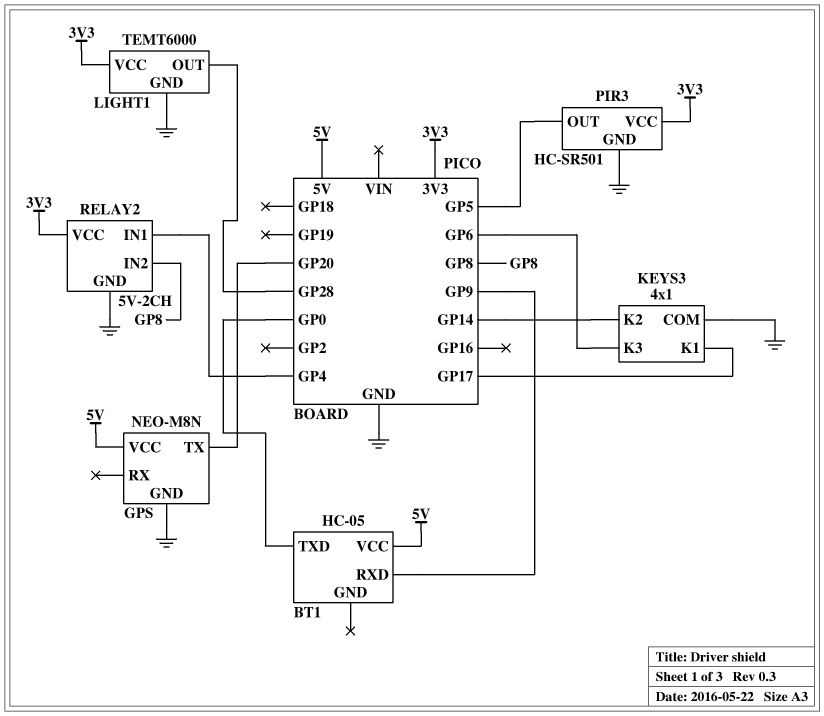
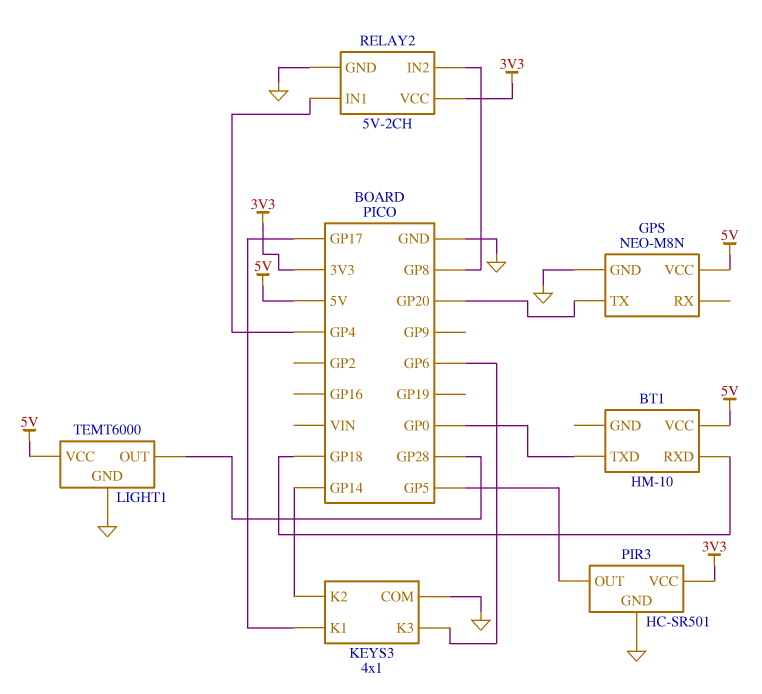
BT1: HC-05 -> HM-10
BT1 pin RXD: GP9 -> GP18
LIGHT1 pin VCC: 3V3 -> 5V

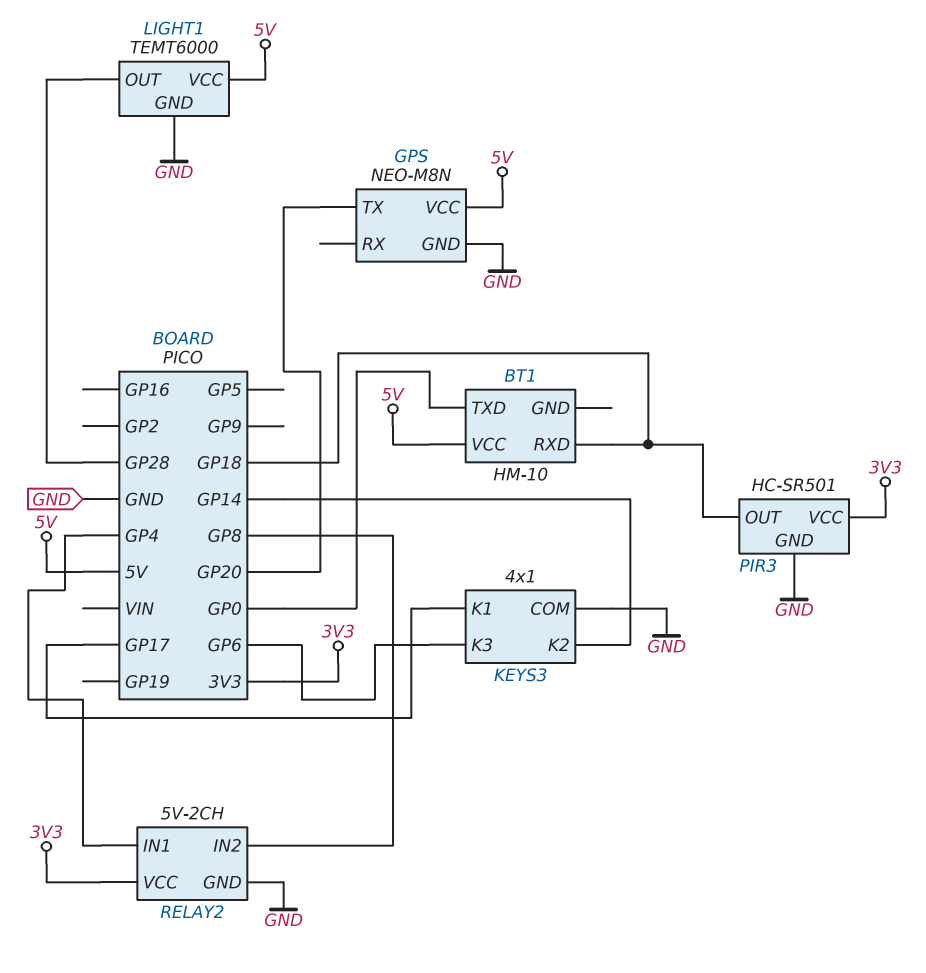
PIR3 pin OUT: GP5 -> GP18

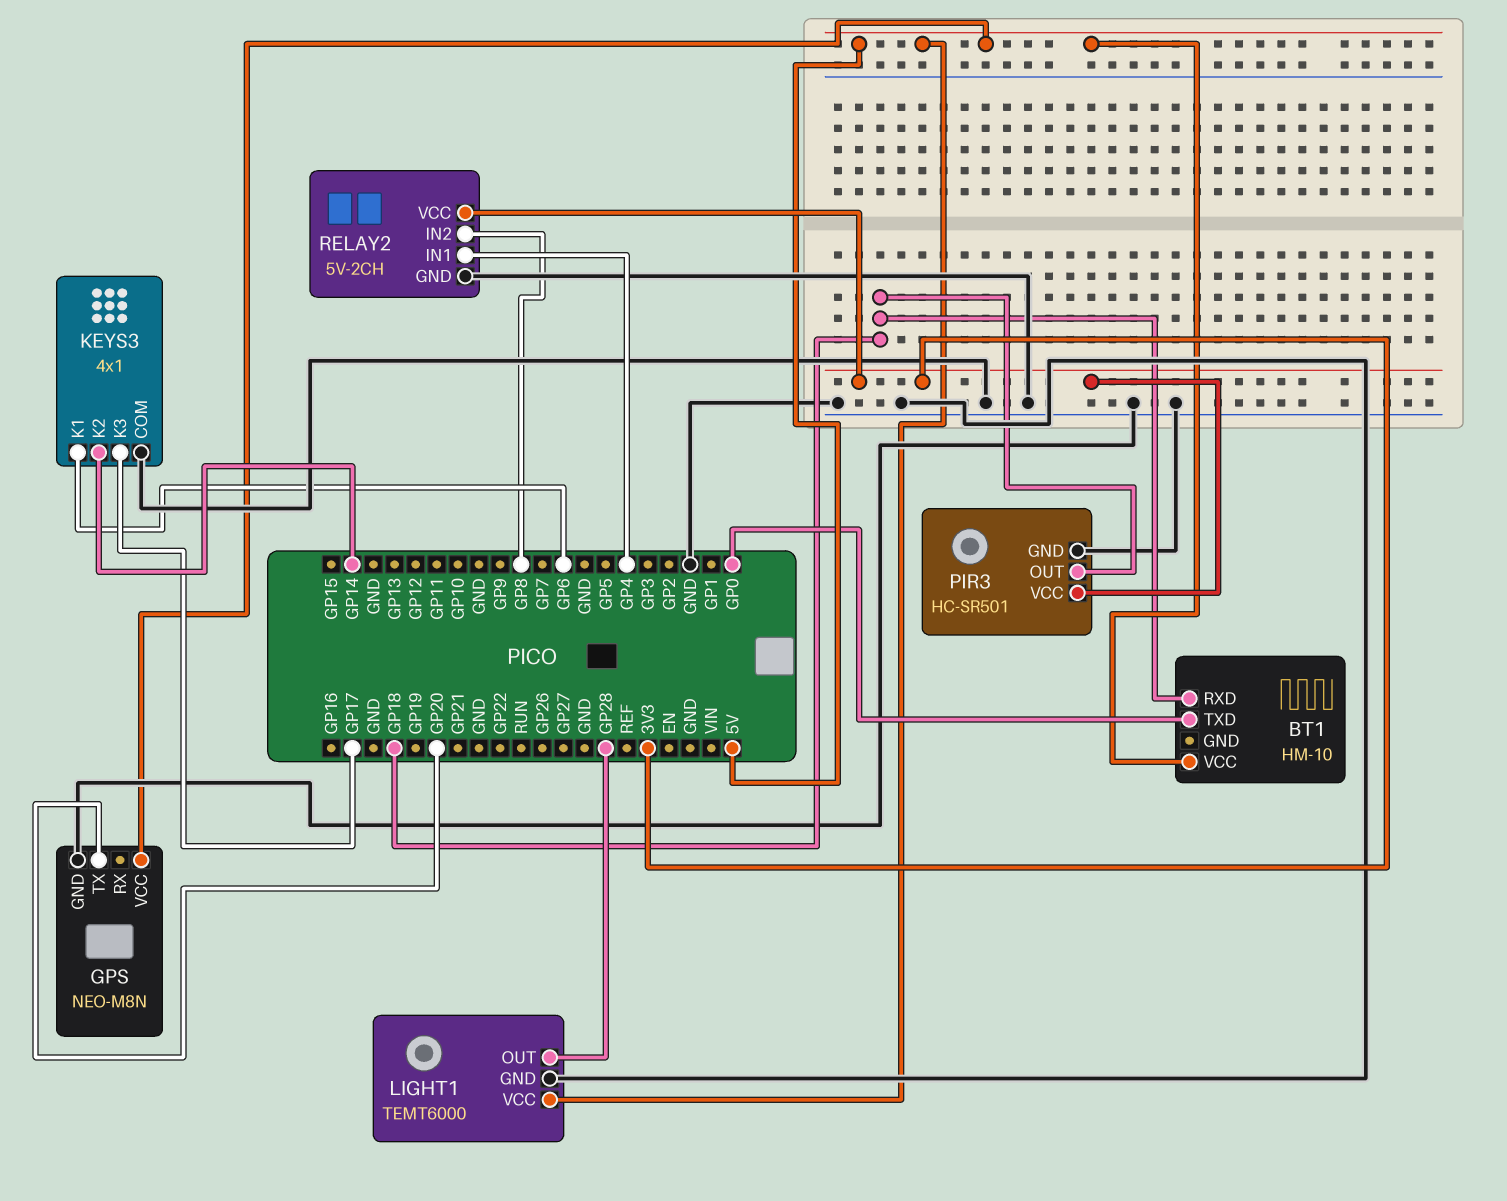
KEYS3 pin K1: GP17 -> GP6
KEYS3 pin K3: GP6 -> GP17

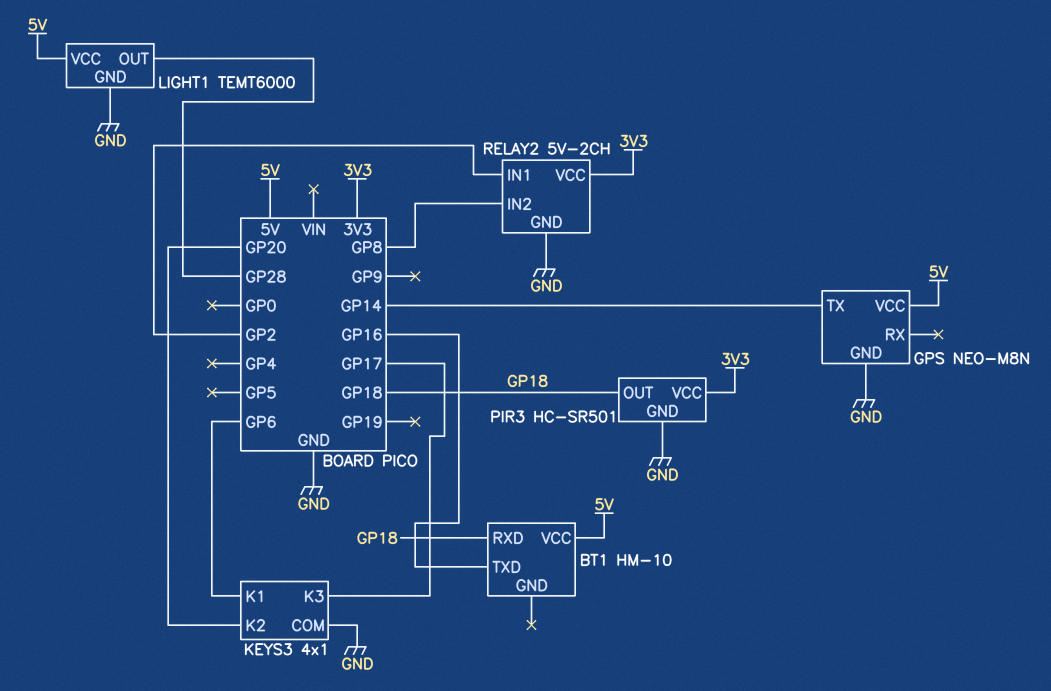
BT1 pin TXD: GP0 -> GP16
GPS pin TX: GP20 -> GP14
KEYS3 pin K2: GP14 -> GP20
RELAY2 pin IN1: GP4 -> GP2

